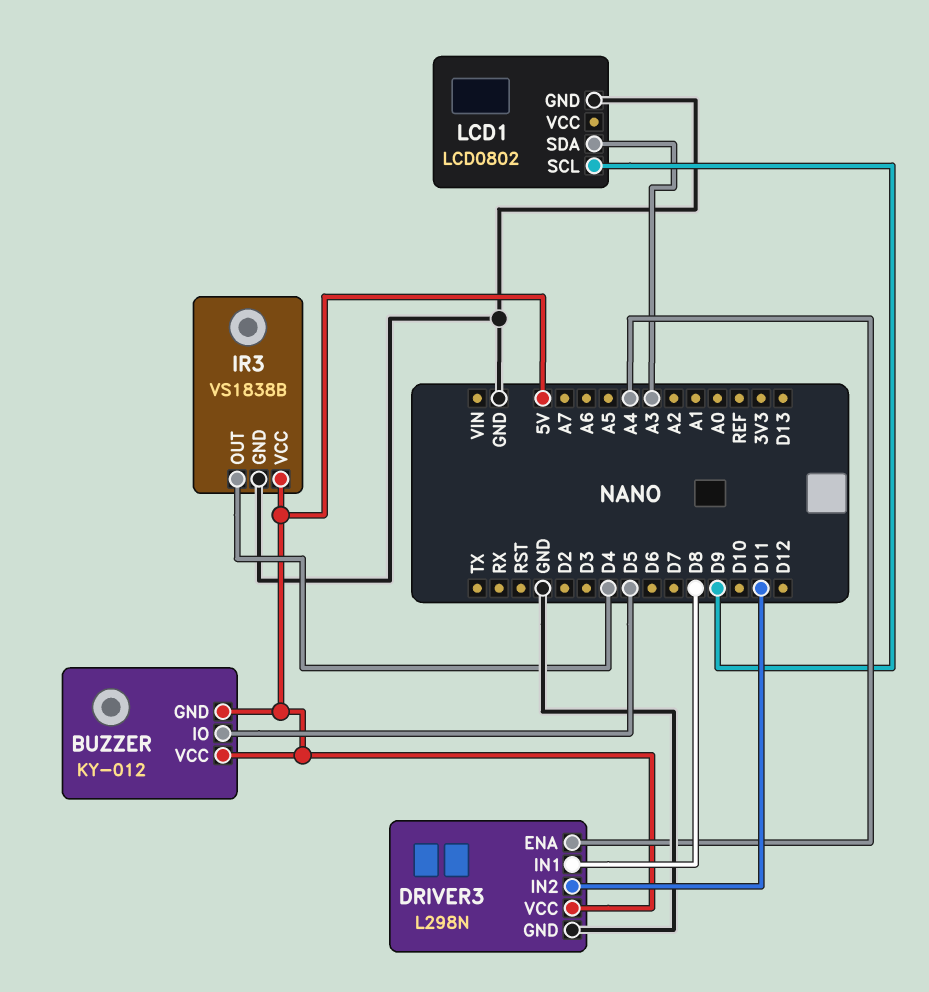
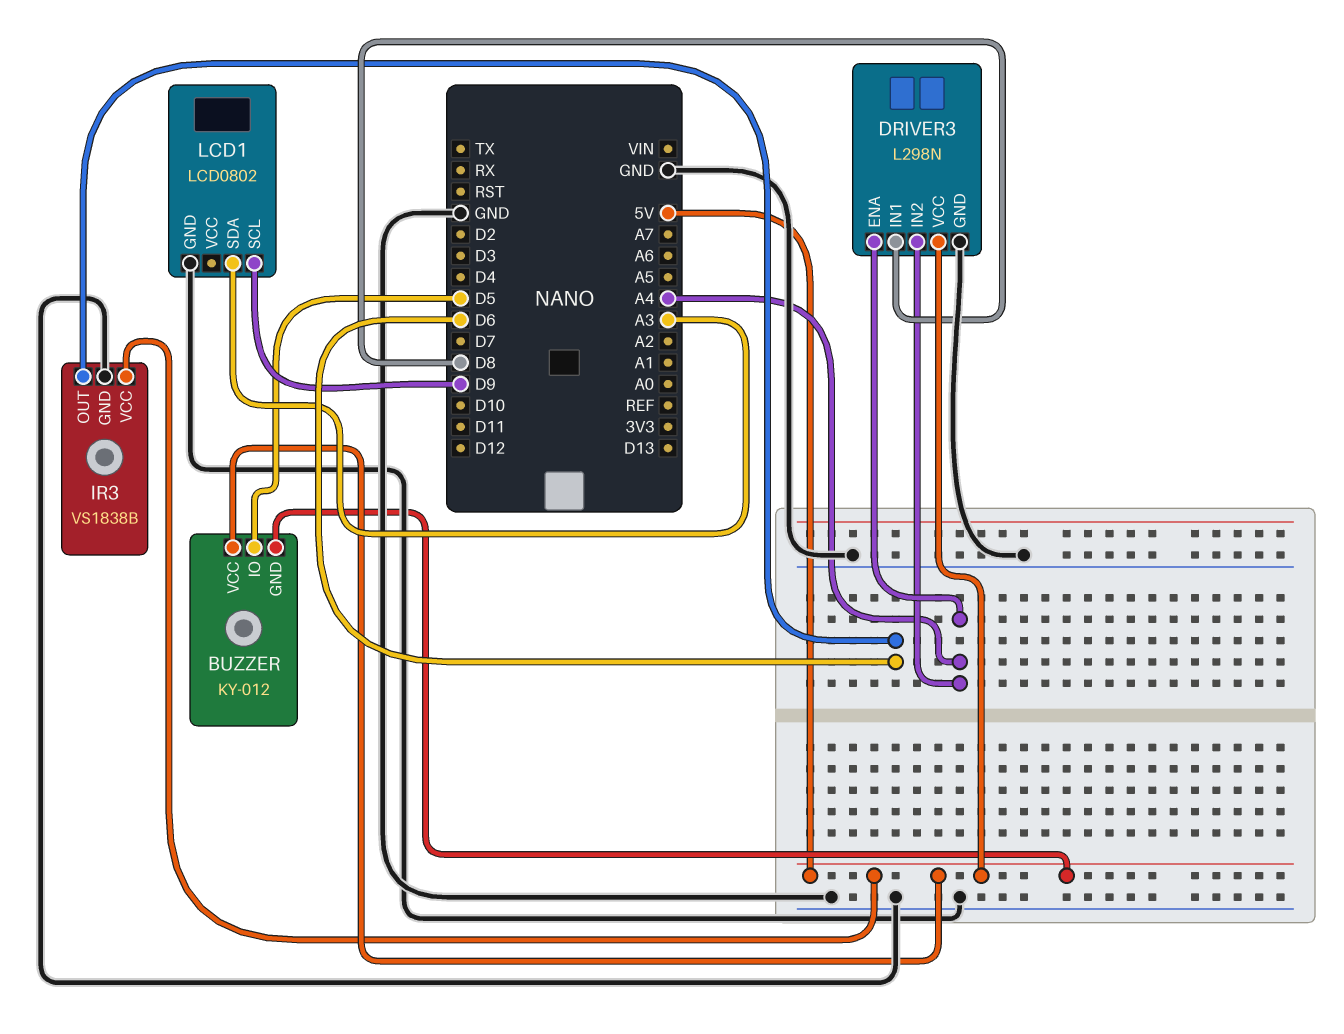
DRIVER3 pin IN2: D11 -> A4
IR3 pin OUT: D4 -> D6

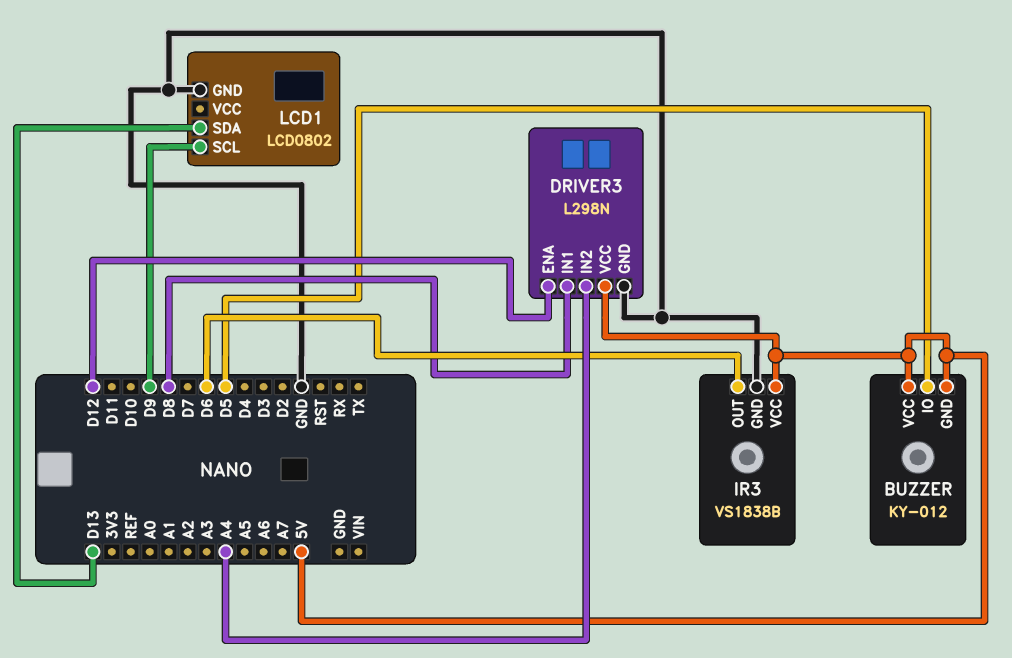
DRIVER3 pin ENA: A4 -> D12
LCD1 pin SDA: A3 -> D13

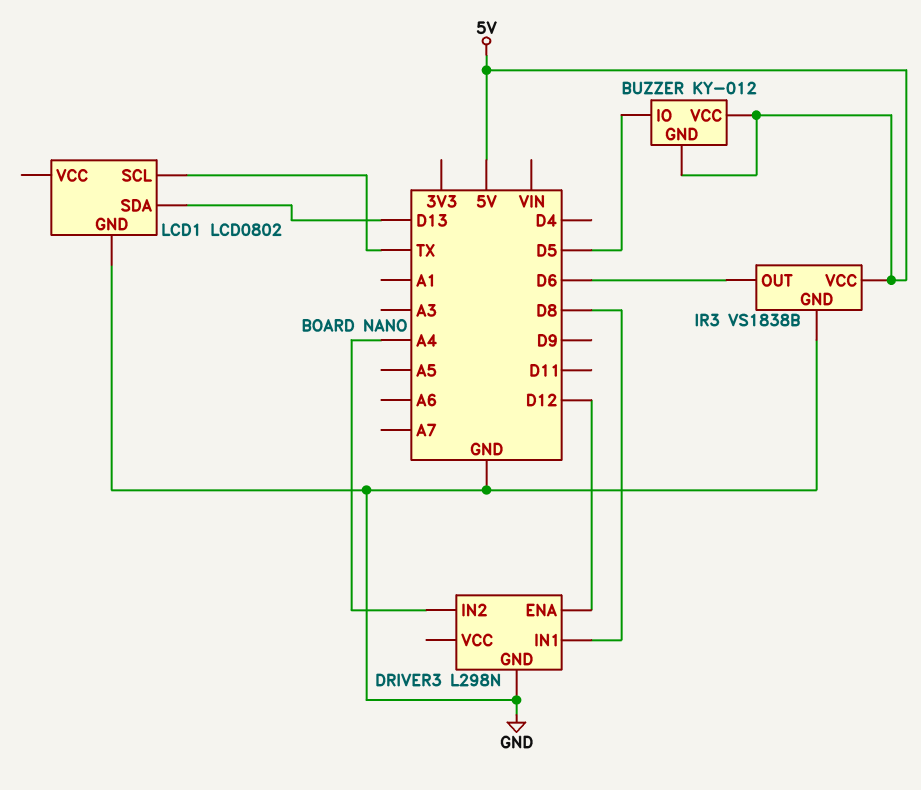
DRIVER3 pin VCC: 5V -> none
LCD1 pin SCL: D9 -> TX

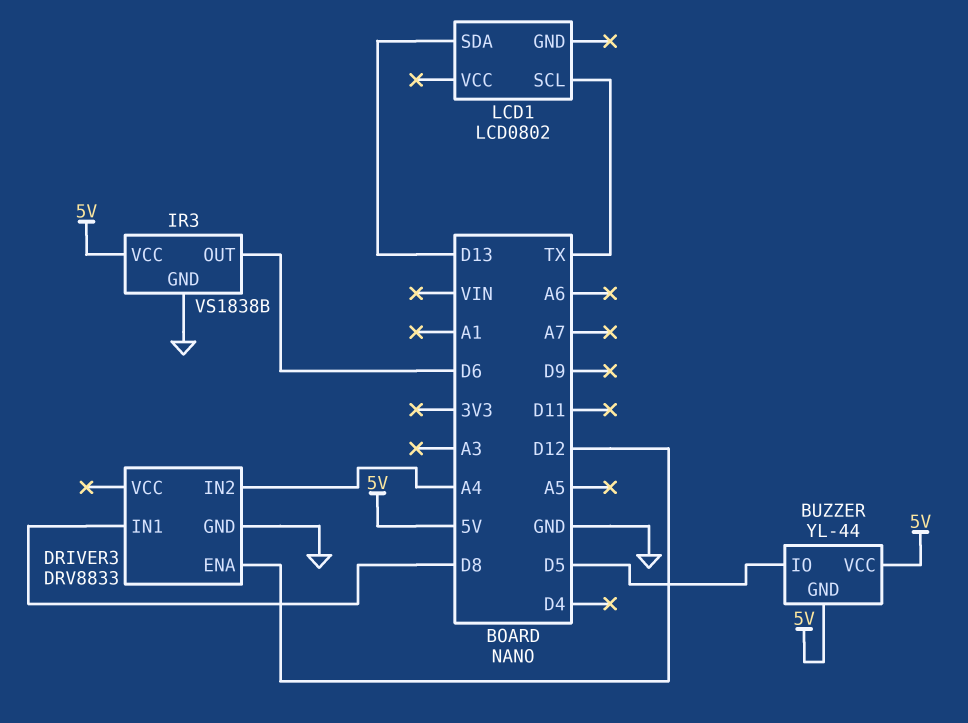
BUZZER: KY-012 -> YL-44
DRIVER3: L298N -> DRV8833
LCD1 pin GND: GND -> none

